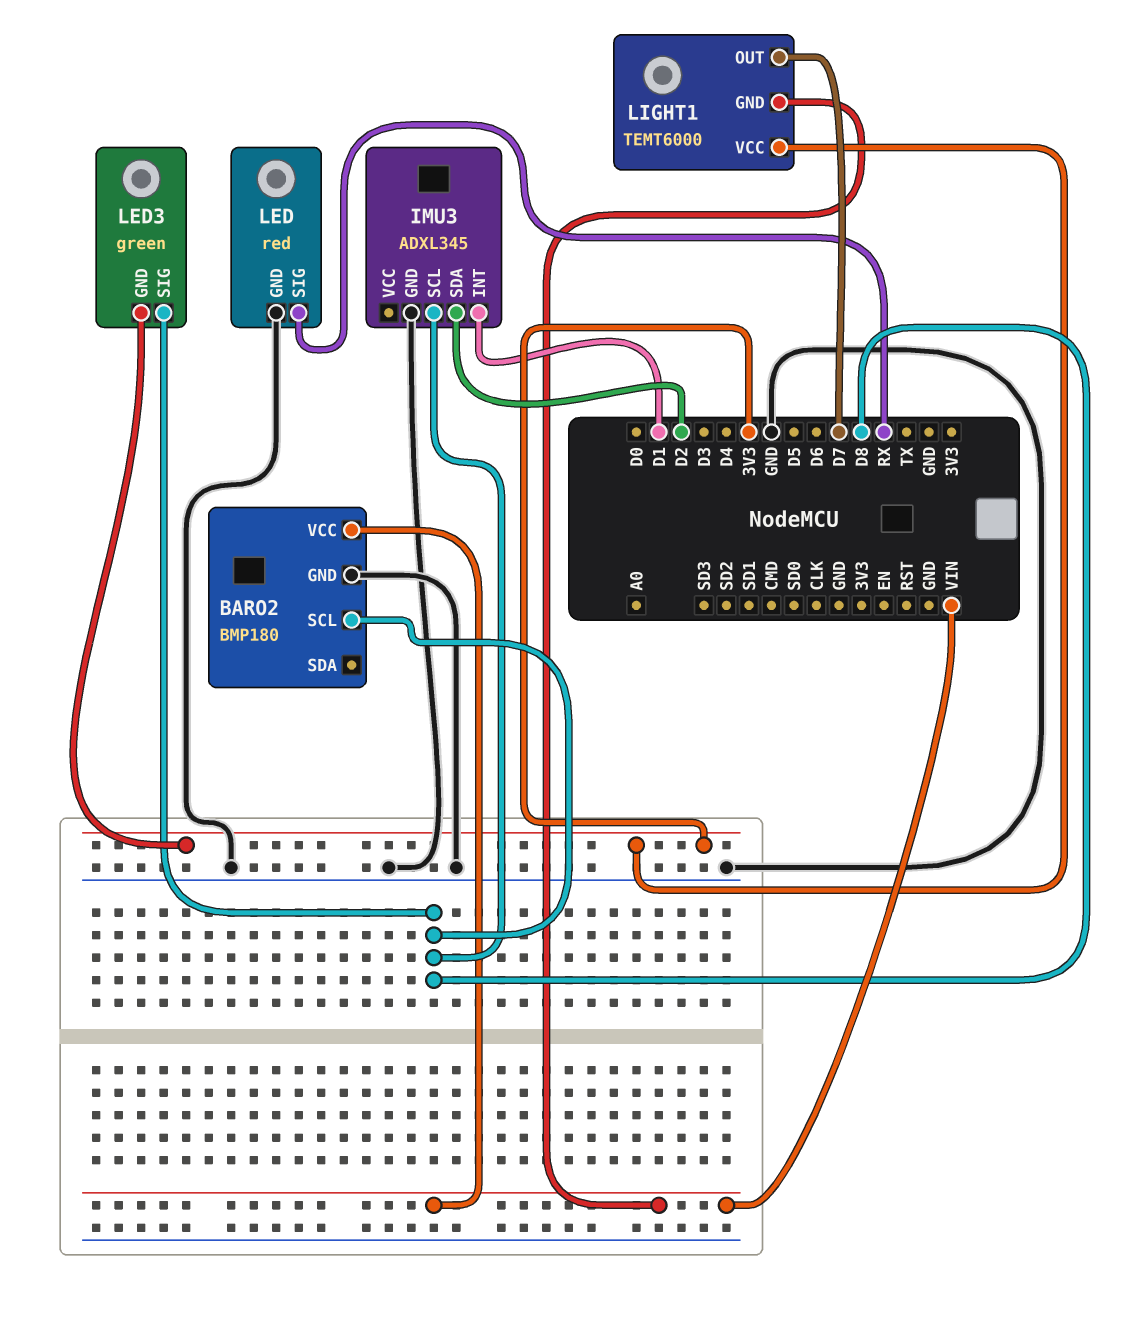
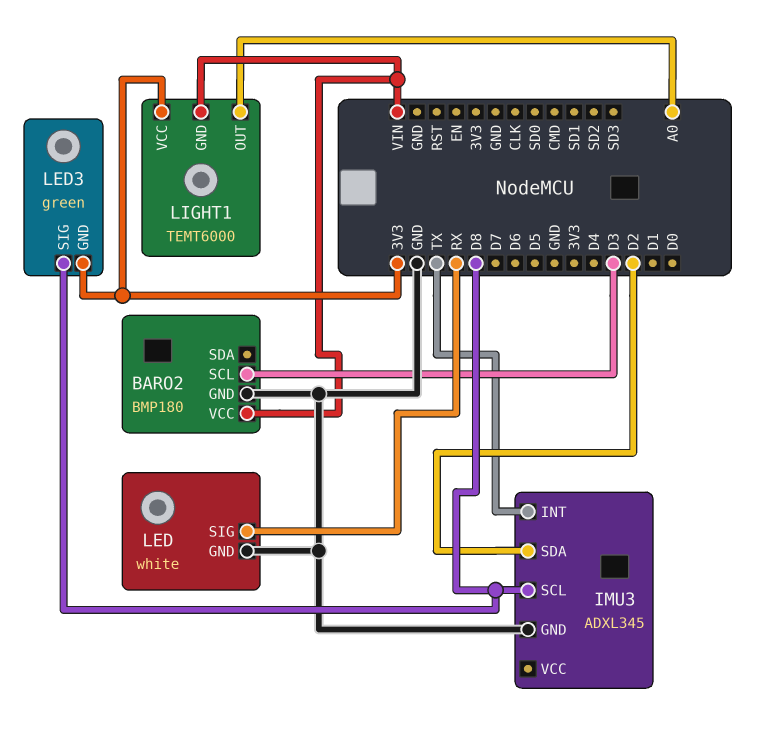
BARO2 pin SCL: D8 -> D3
IMU3 pin INT: D1 -> TX
LED: red -> white
LIGHT1 pin OUT: D7 -> A0

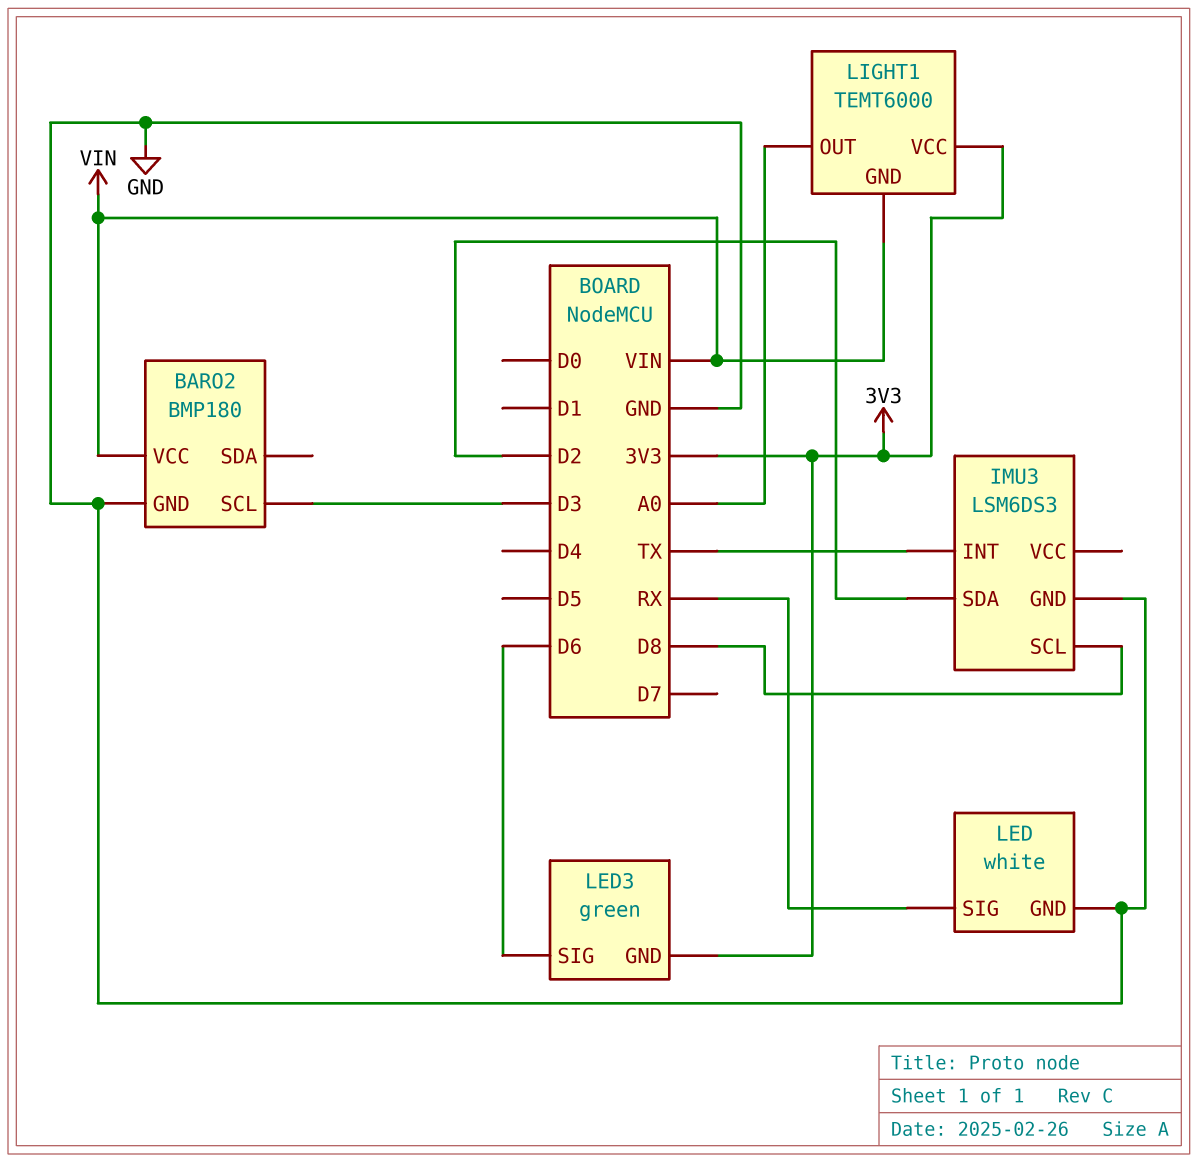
IMU3: ADXL345 -> LSM6DS3
LED3 pin SIG: D8 -> D6

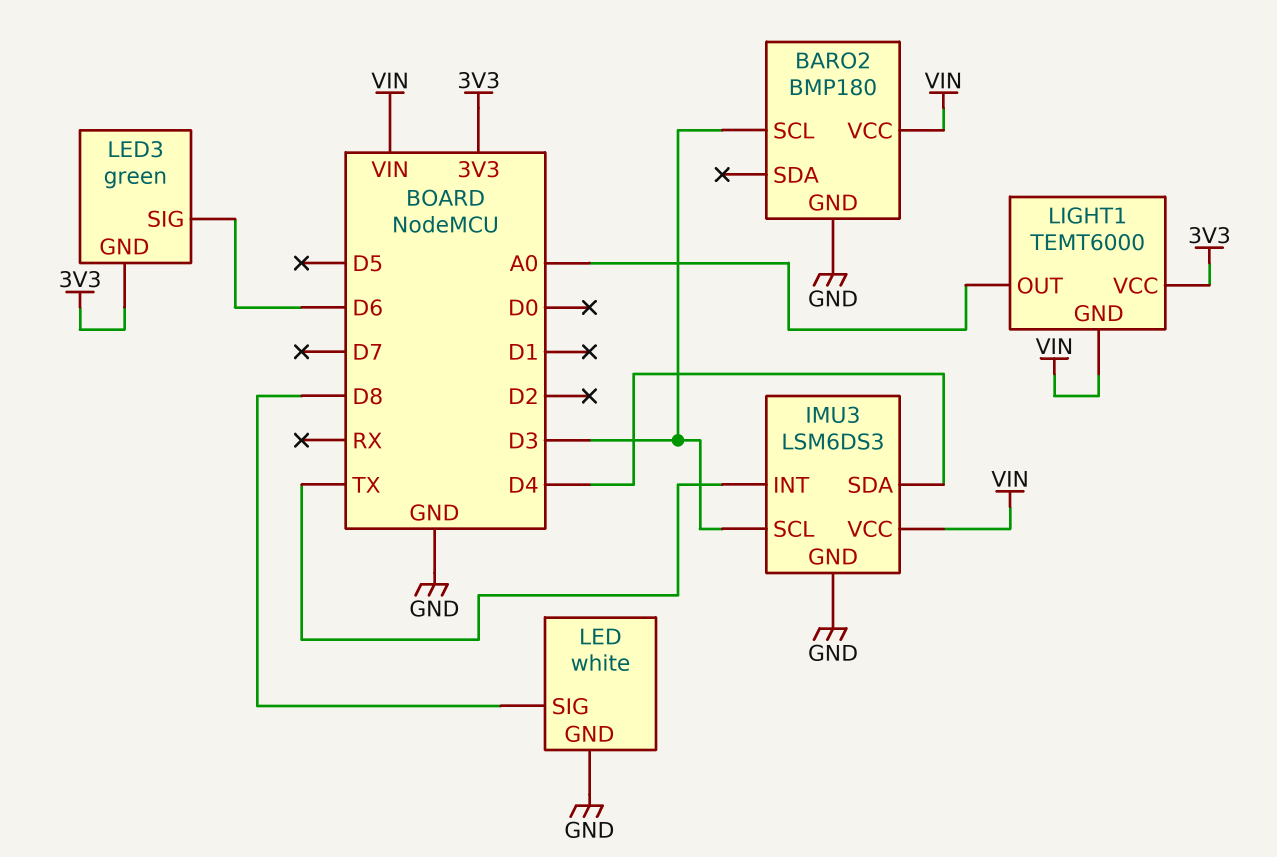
IMU3 pin SCL: D8 -> D3
IMU3 pin SDA: D2 -> D4
IMU3 pin VCC: none -> VIN
LED pin SIG: RX -> D8

